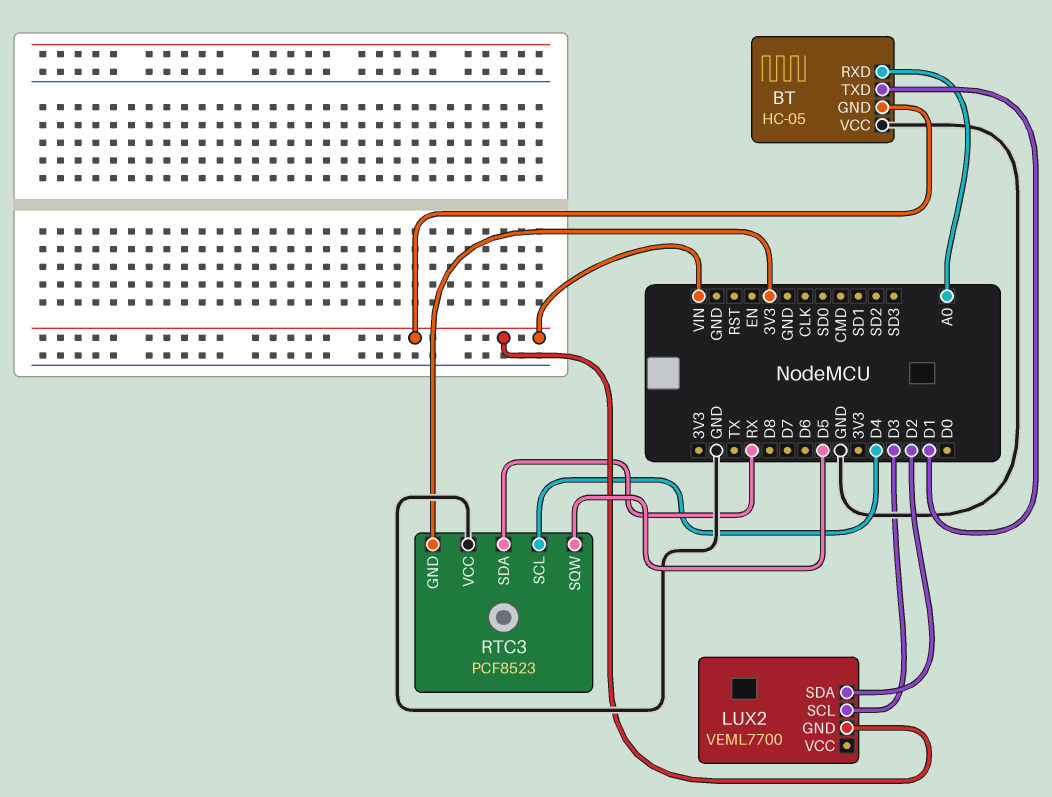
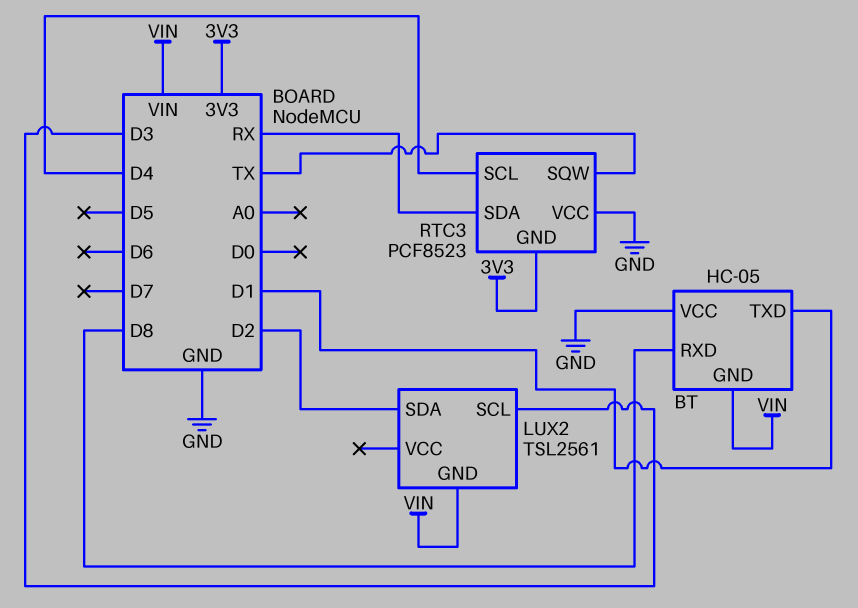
BT pin RXD: A0 -> D8
LUX2: VEML7700 -> TSL2561
RTC3 pin SQW: D5 -> TX

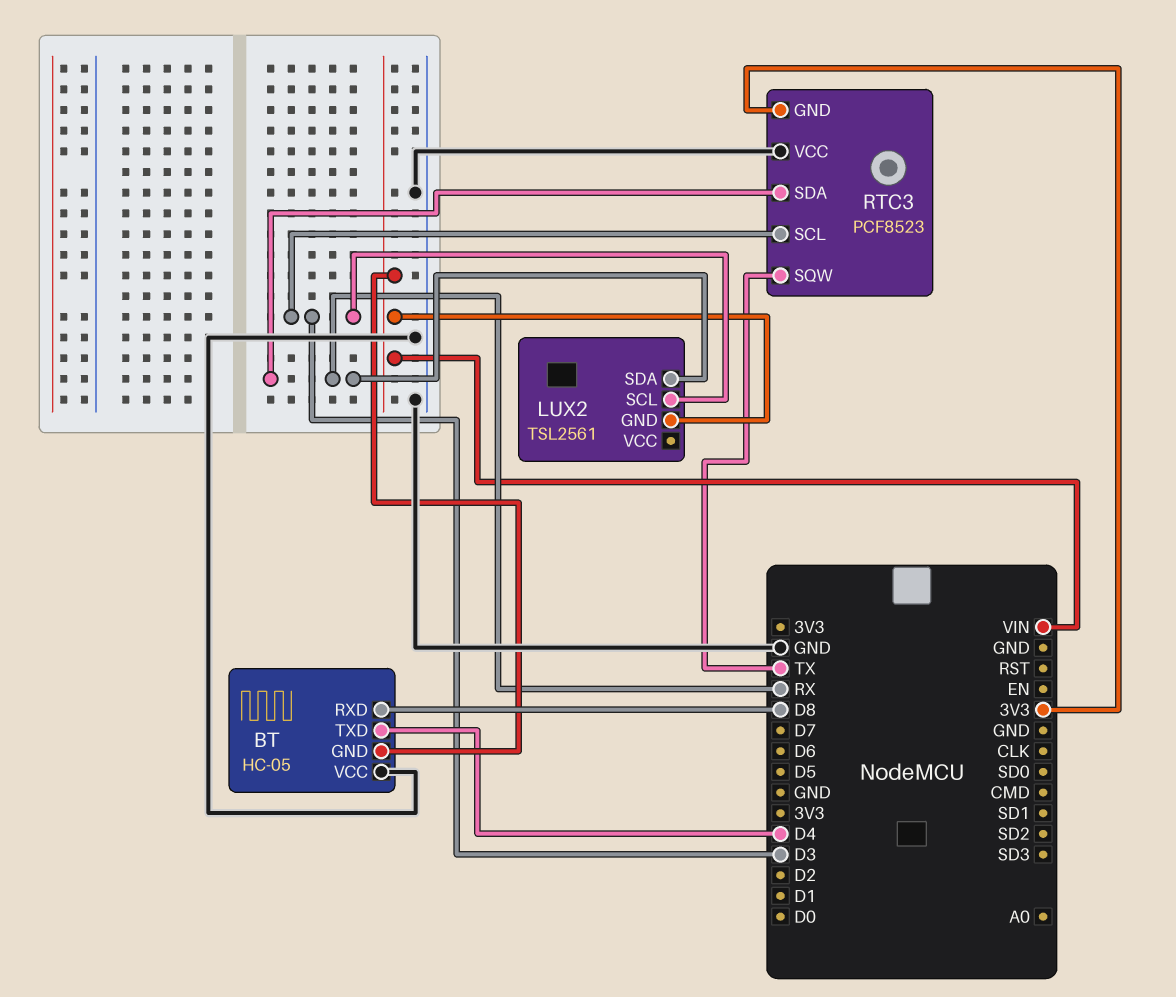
BT pin TXD: D1 -> D4
LUX2 pin SDA: D2 -> RX
RTC3 pin SCL: D4 -> D3

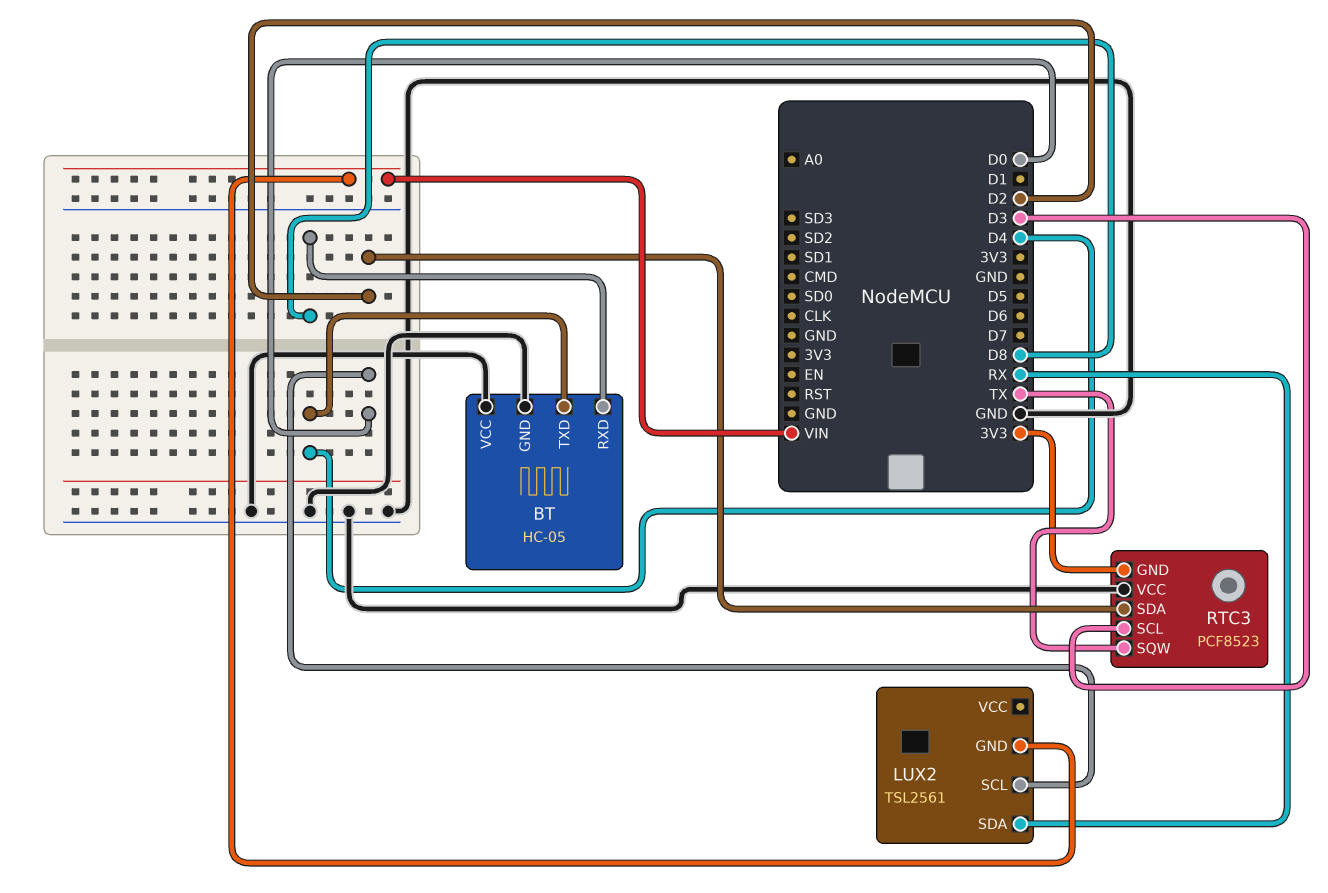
BT pin GND: VIN -> GND
LUX2 pin SCL: D3 -> D0
RTC3 pin SDA: RX -> D2

